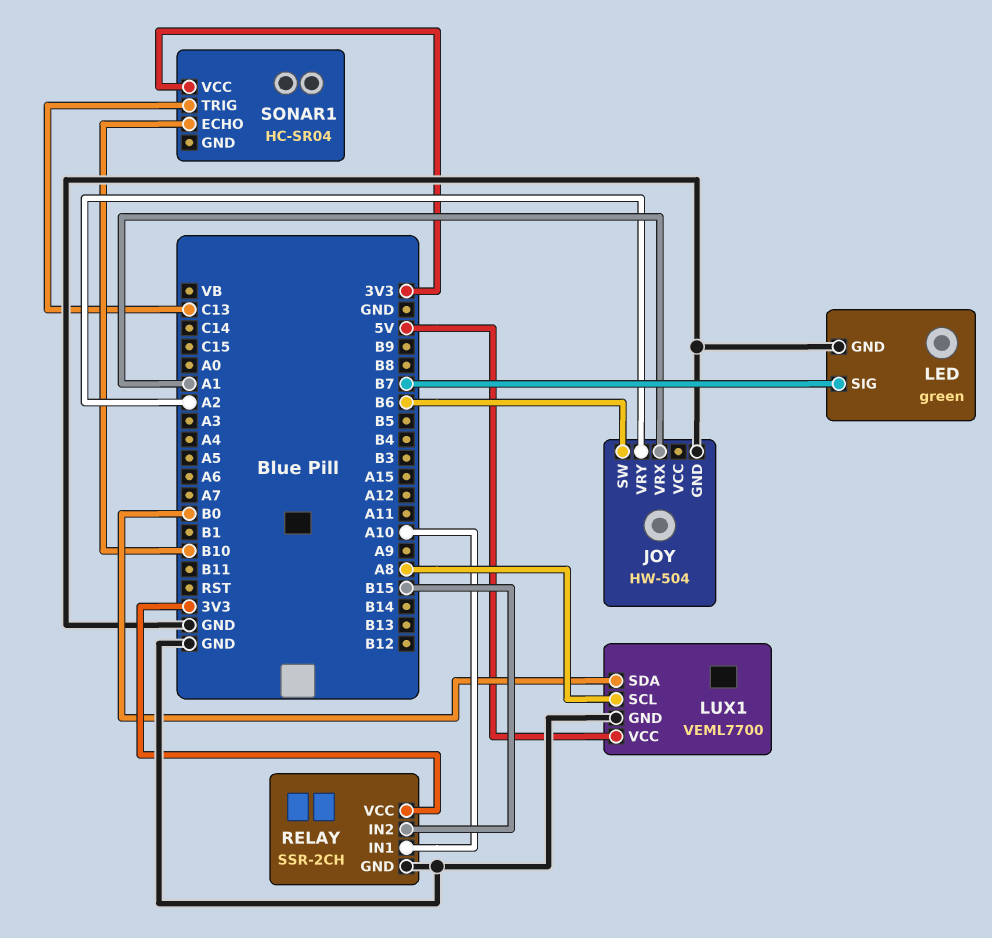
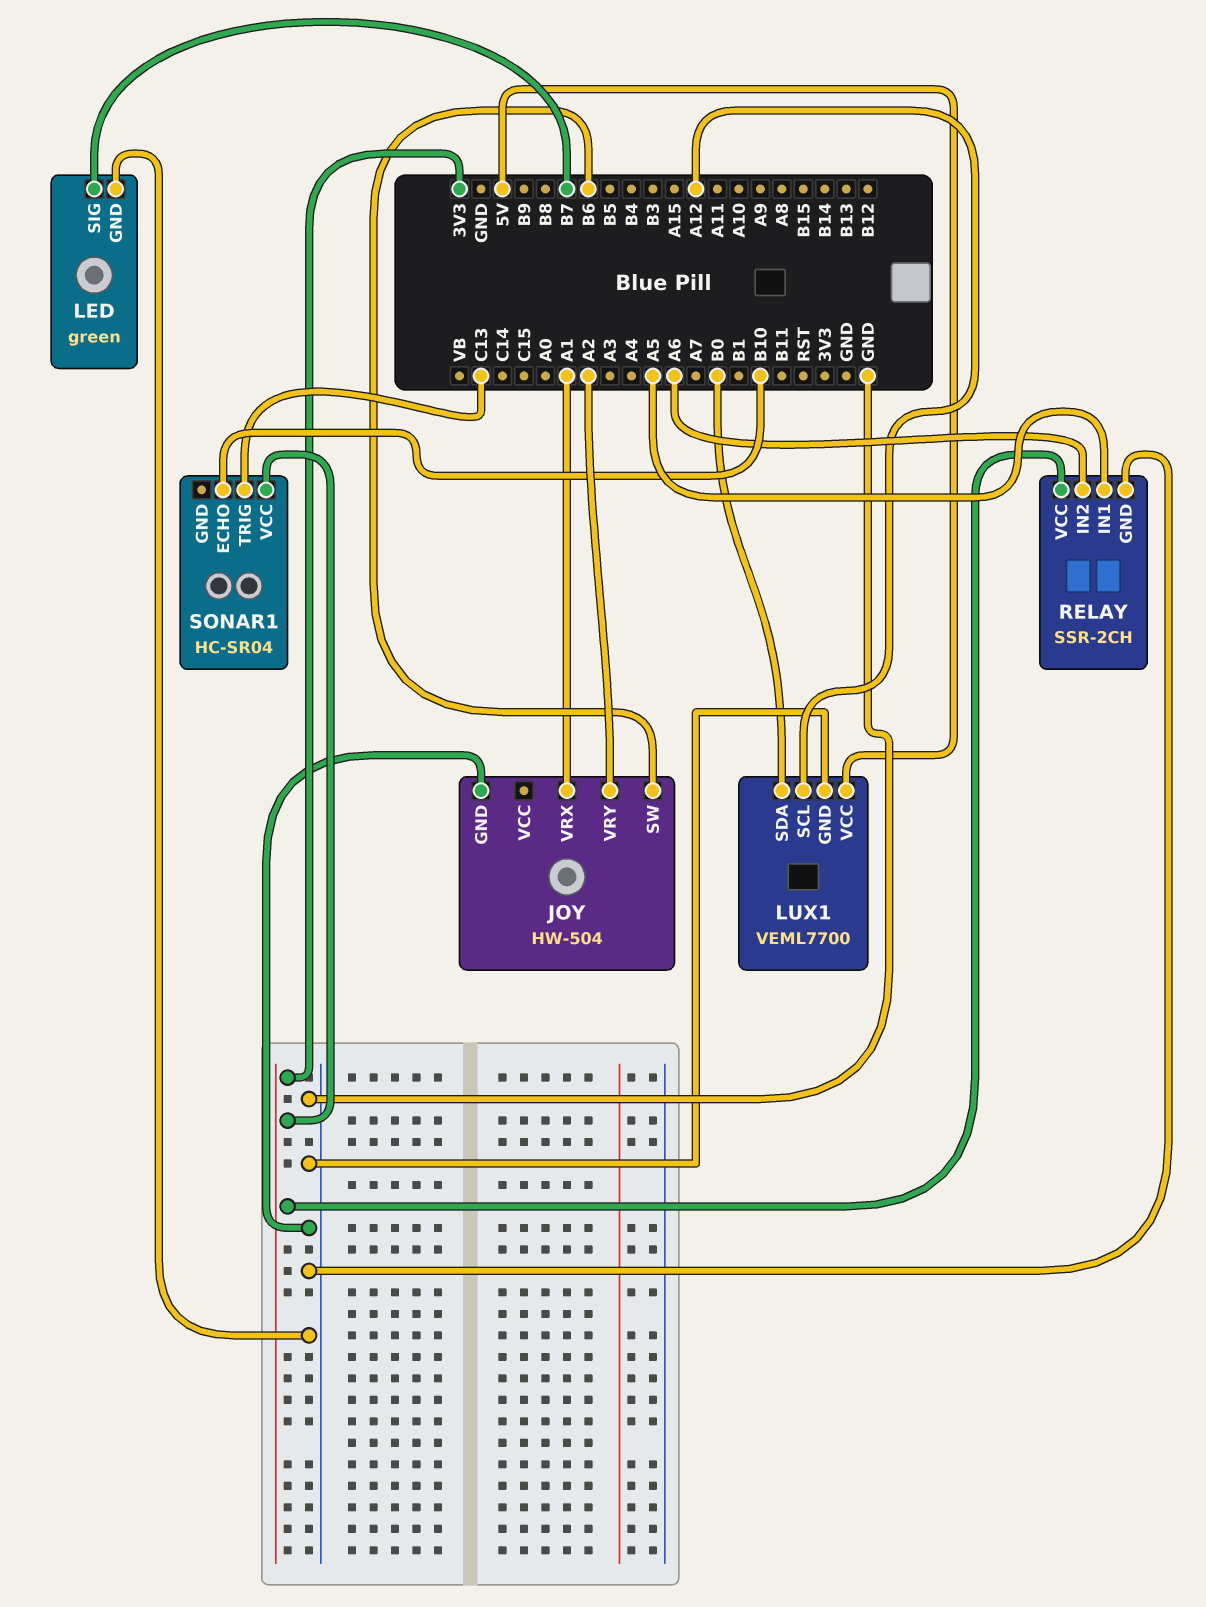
LUX1 pin SCL: A8 -> A12
RELAY pin IN1: A10 -> A5
RELAY pin IN2: B15 -> A6

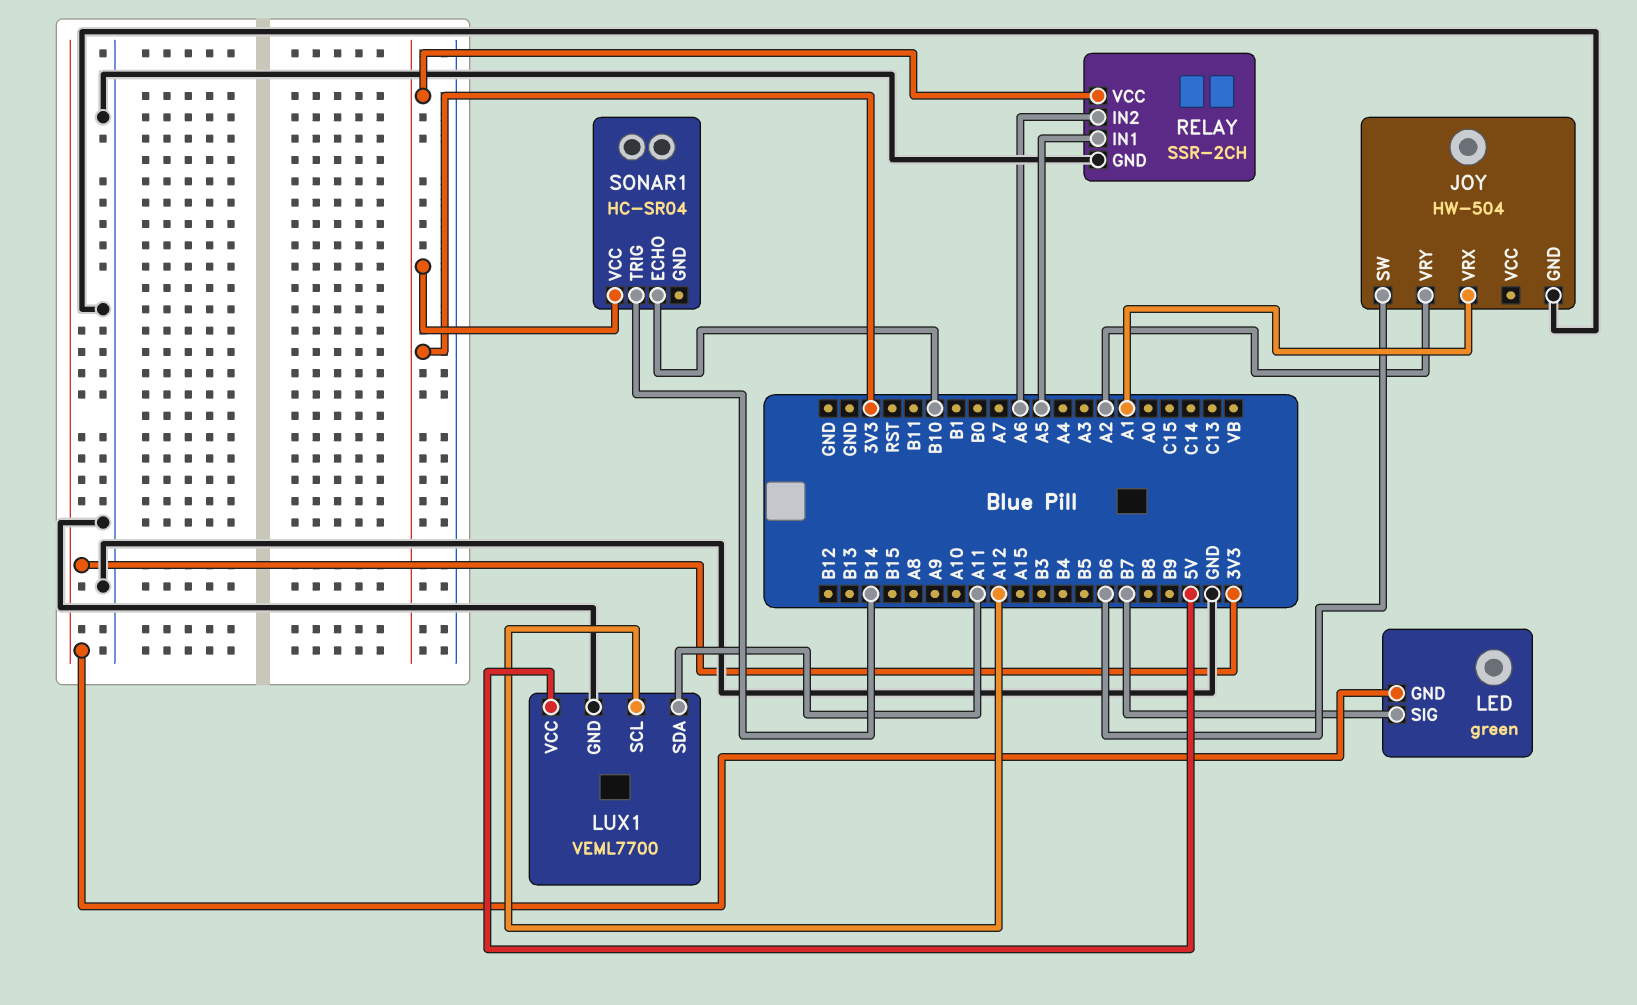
LED pin GND: GND -> 3V3
LUX1 pin SDA: B0 -> A11
SONAR1 pin TRIG: C13 -> B14

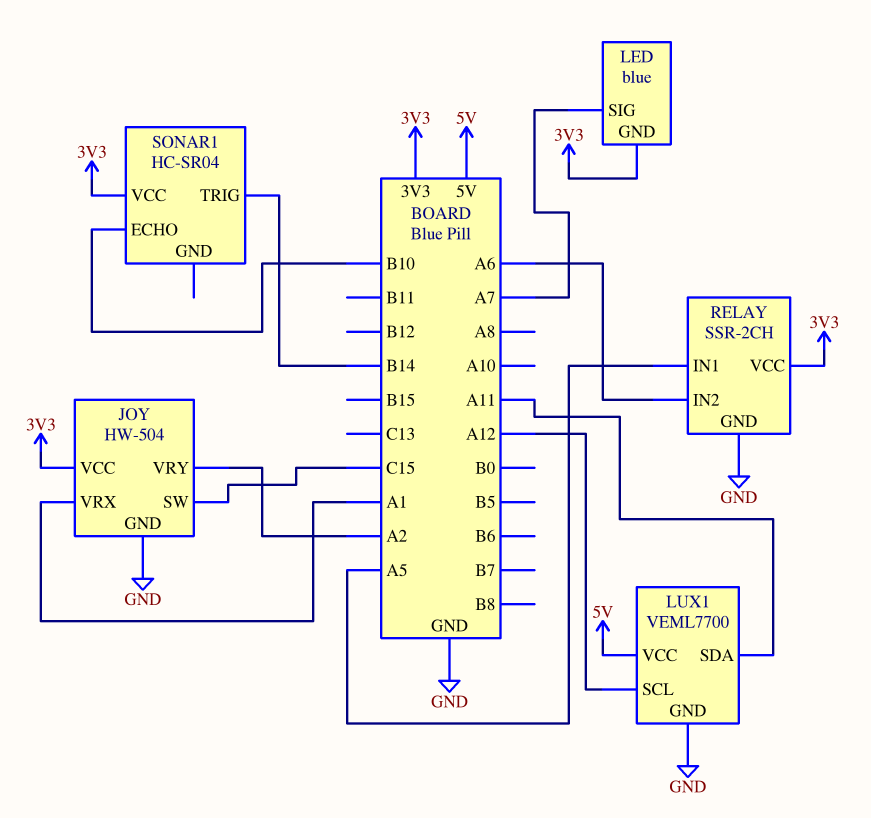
JOY pin SW: B6 -> C15
JOY pin VCC: none -> 3V3
LED: green -> blue
LED pin SIG: B7 -> A7

